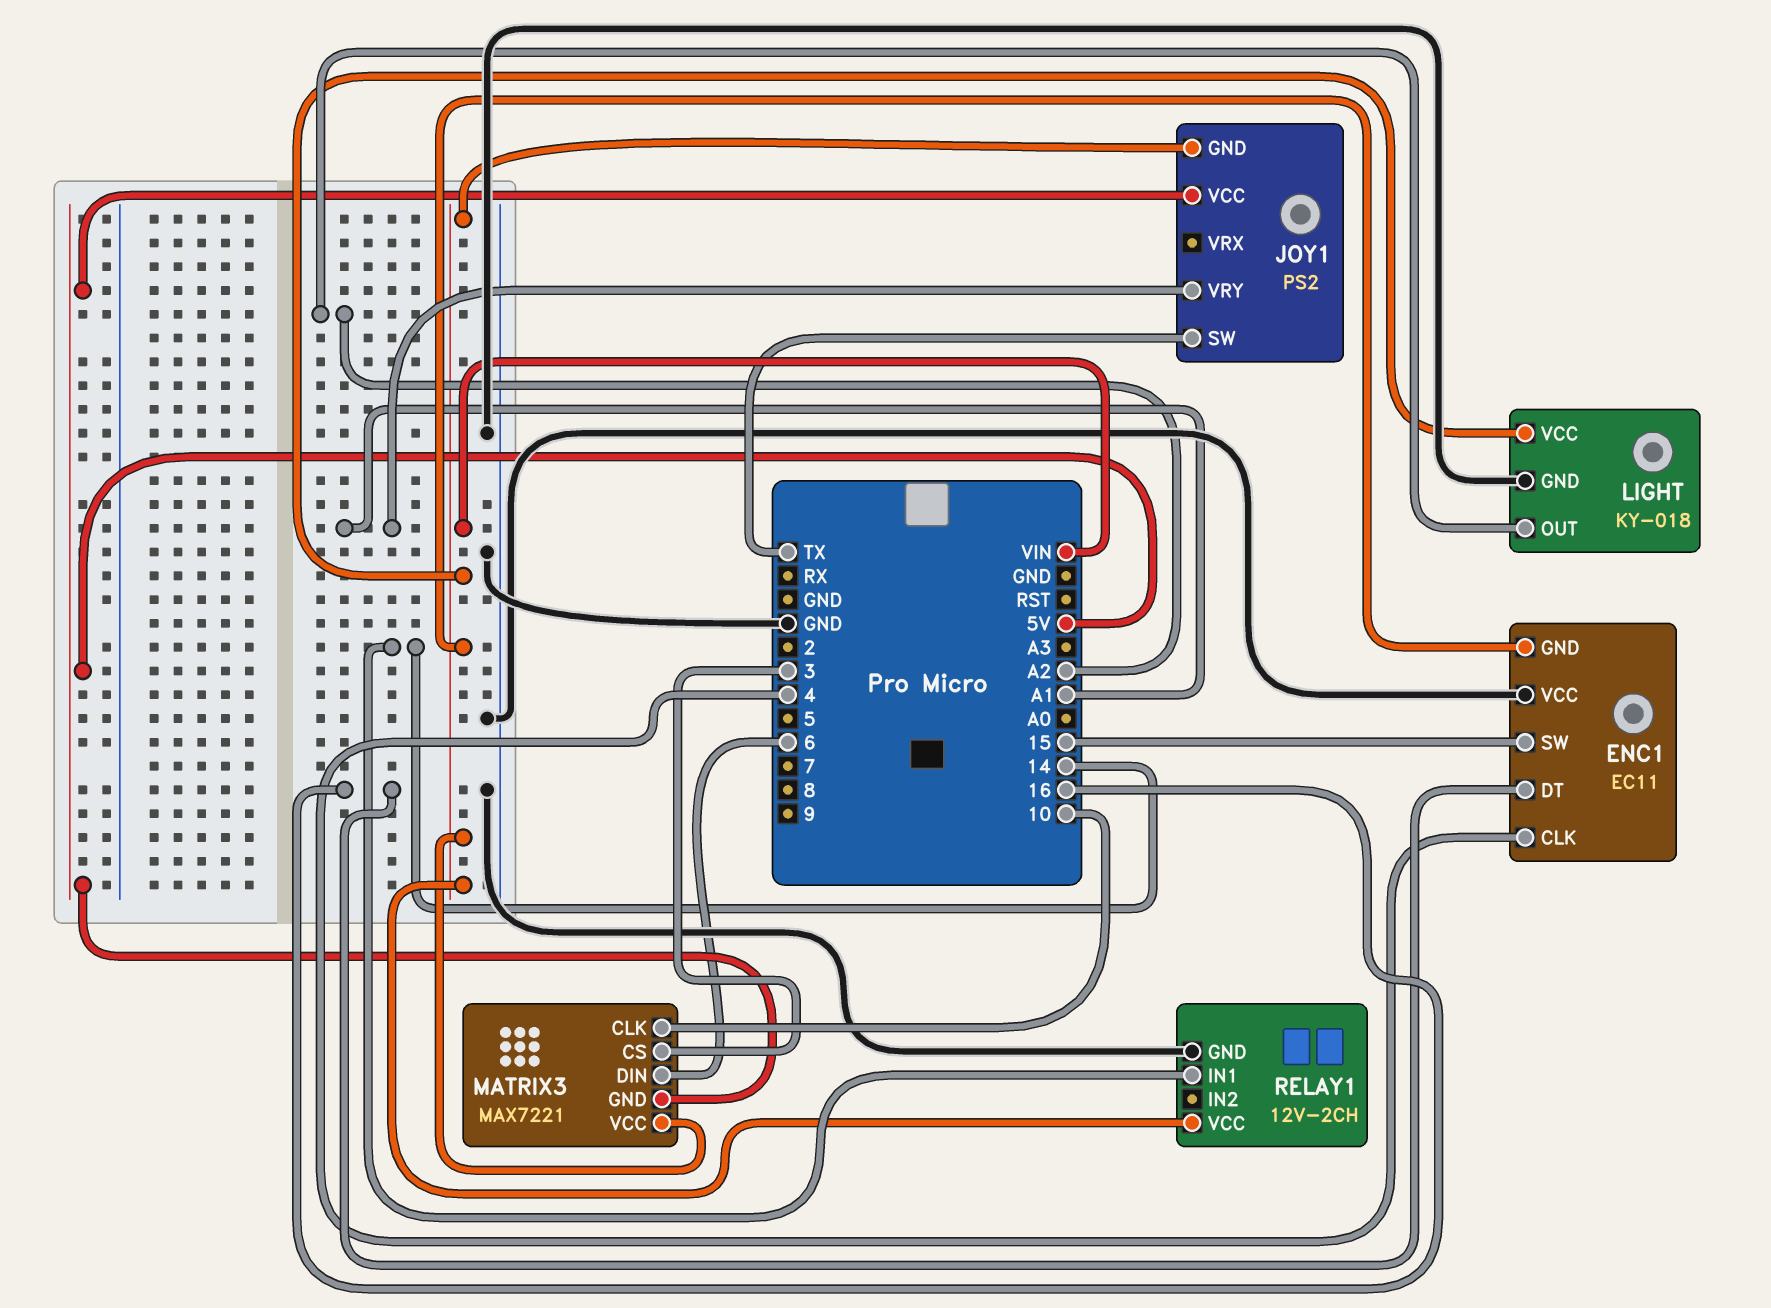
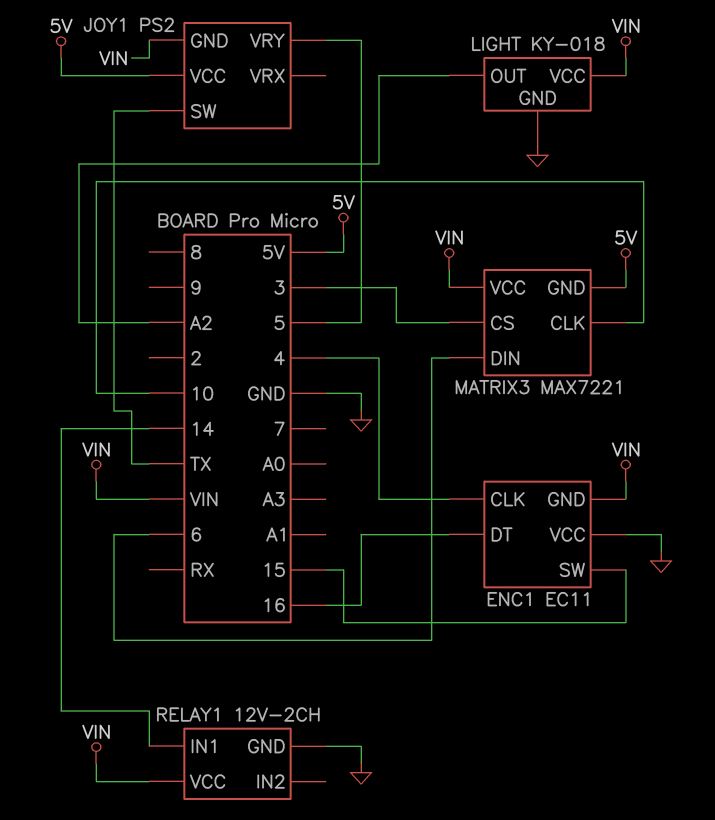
JOY1 pin VRY: A1 -> 5

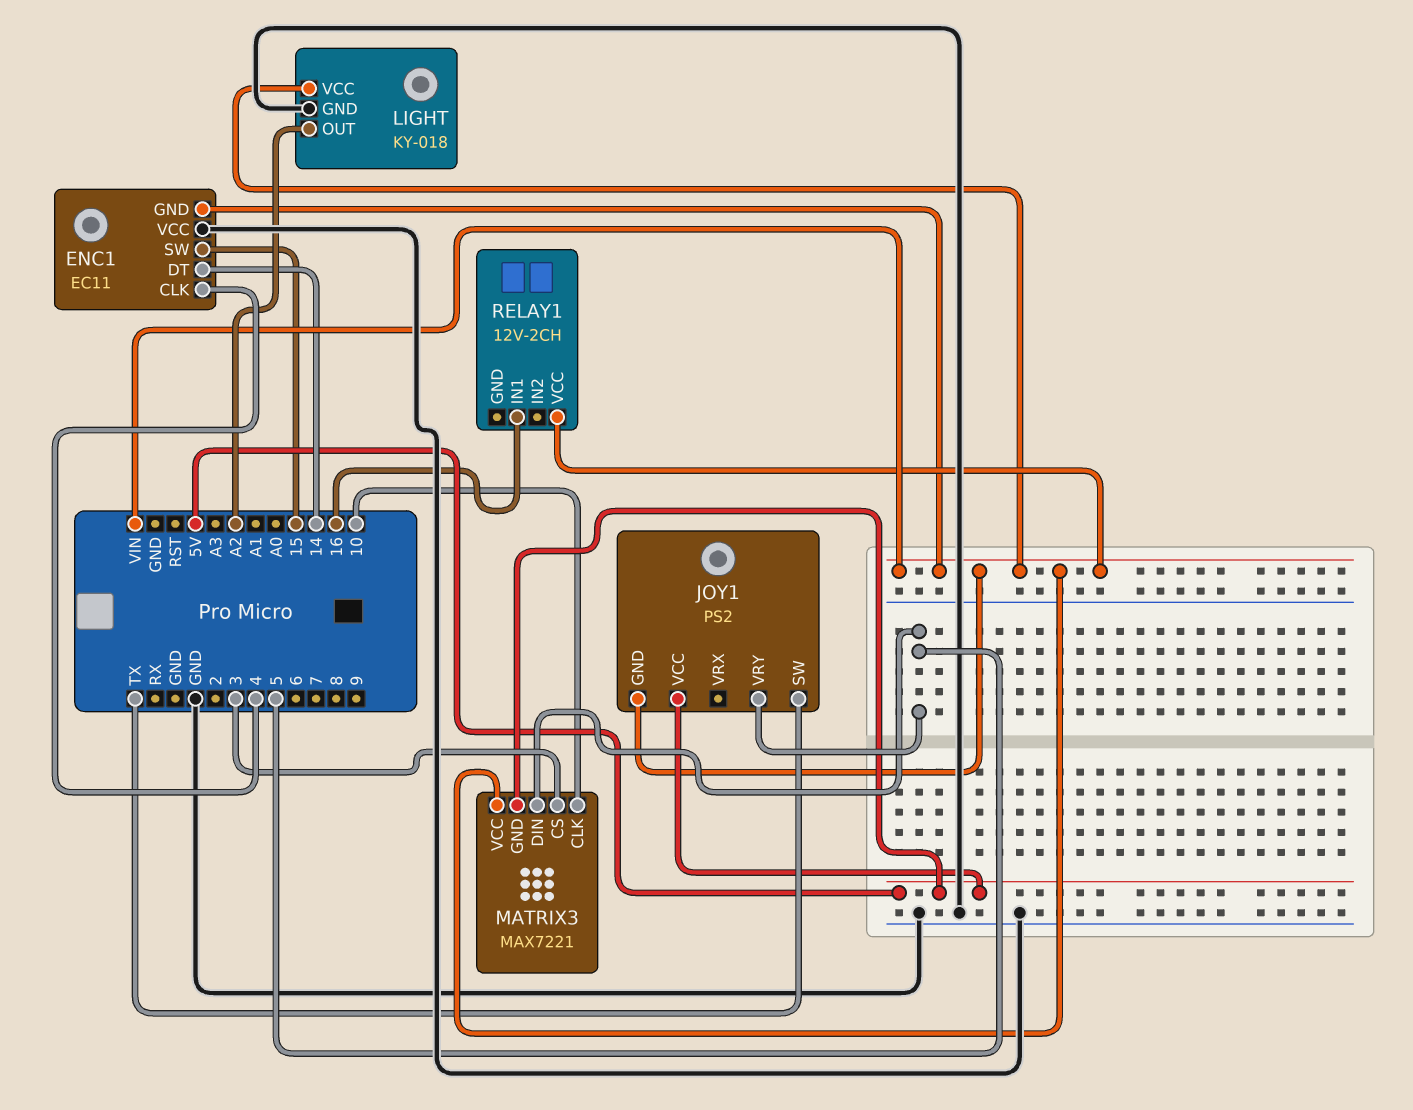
ENC1 pin DT: 16 -> 14
MATRIX3 pin DIN: 6 -> 5
RELAY1 pin GND: GND -> none
RELAY1 pin IN1: 14 -> 16

